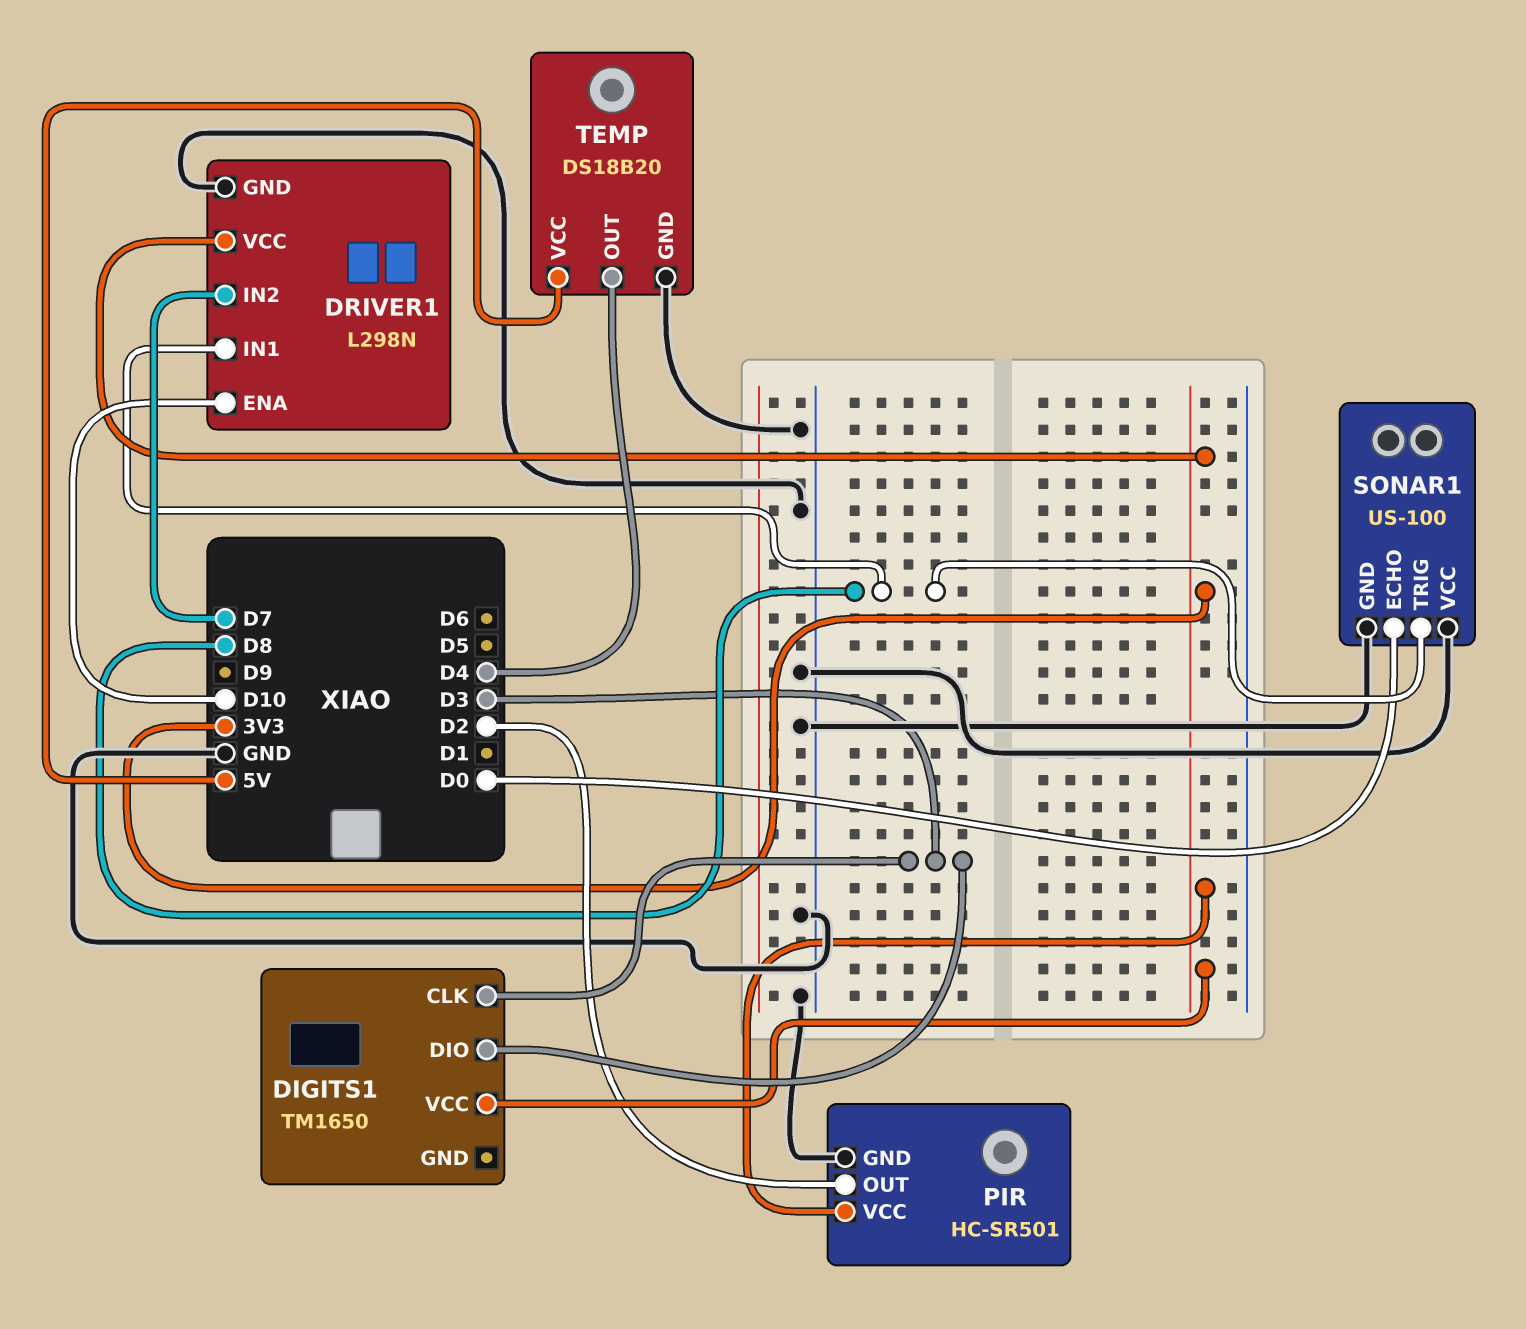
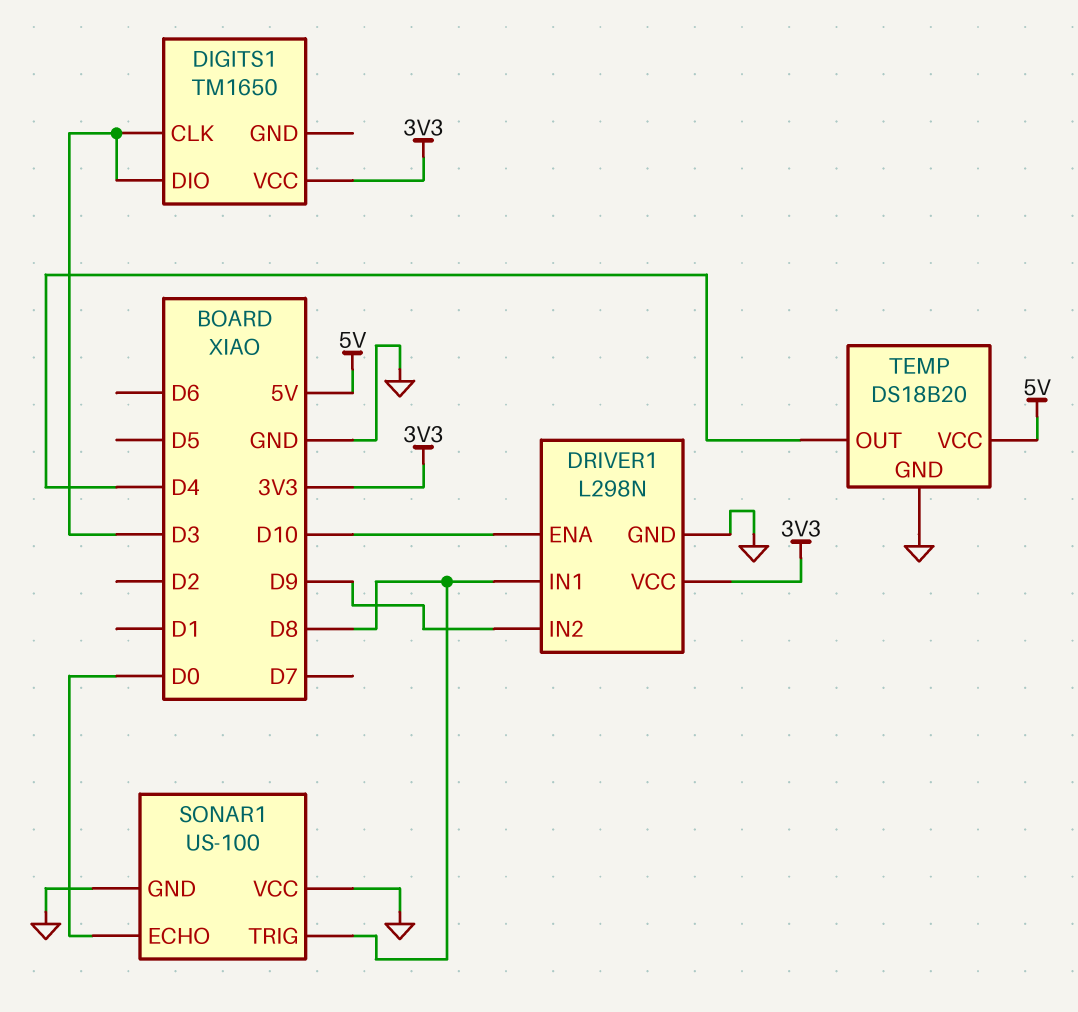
DRIVER1 pin IN2: D7 -> D9
PIR: HC-SR501 -> none
PIR pin GND: GND -> none
PIR pin OUT: D2 -> none
PIR pin VCC: 3V3 -> none

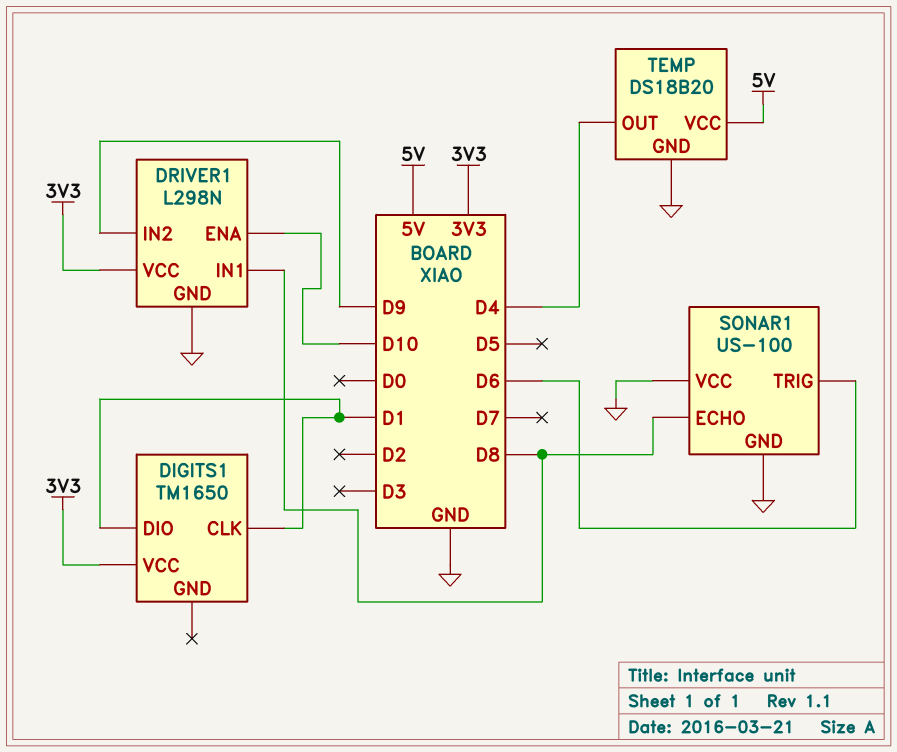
DIGITS1 pin CLK: D3 -> D1
DIGITS1 pin DIO: D3 -> D1
SONAR1 pin ECHO: D0 -> D8
SONAR1 pin TRIG: D8 -> D6

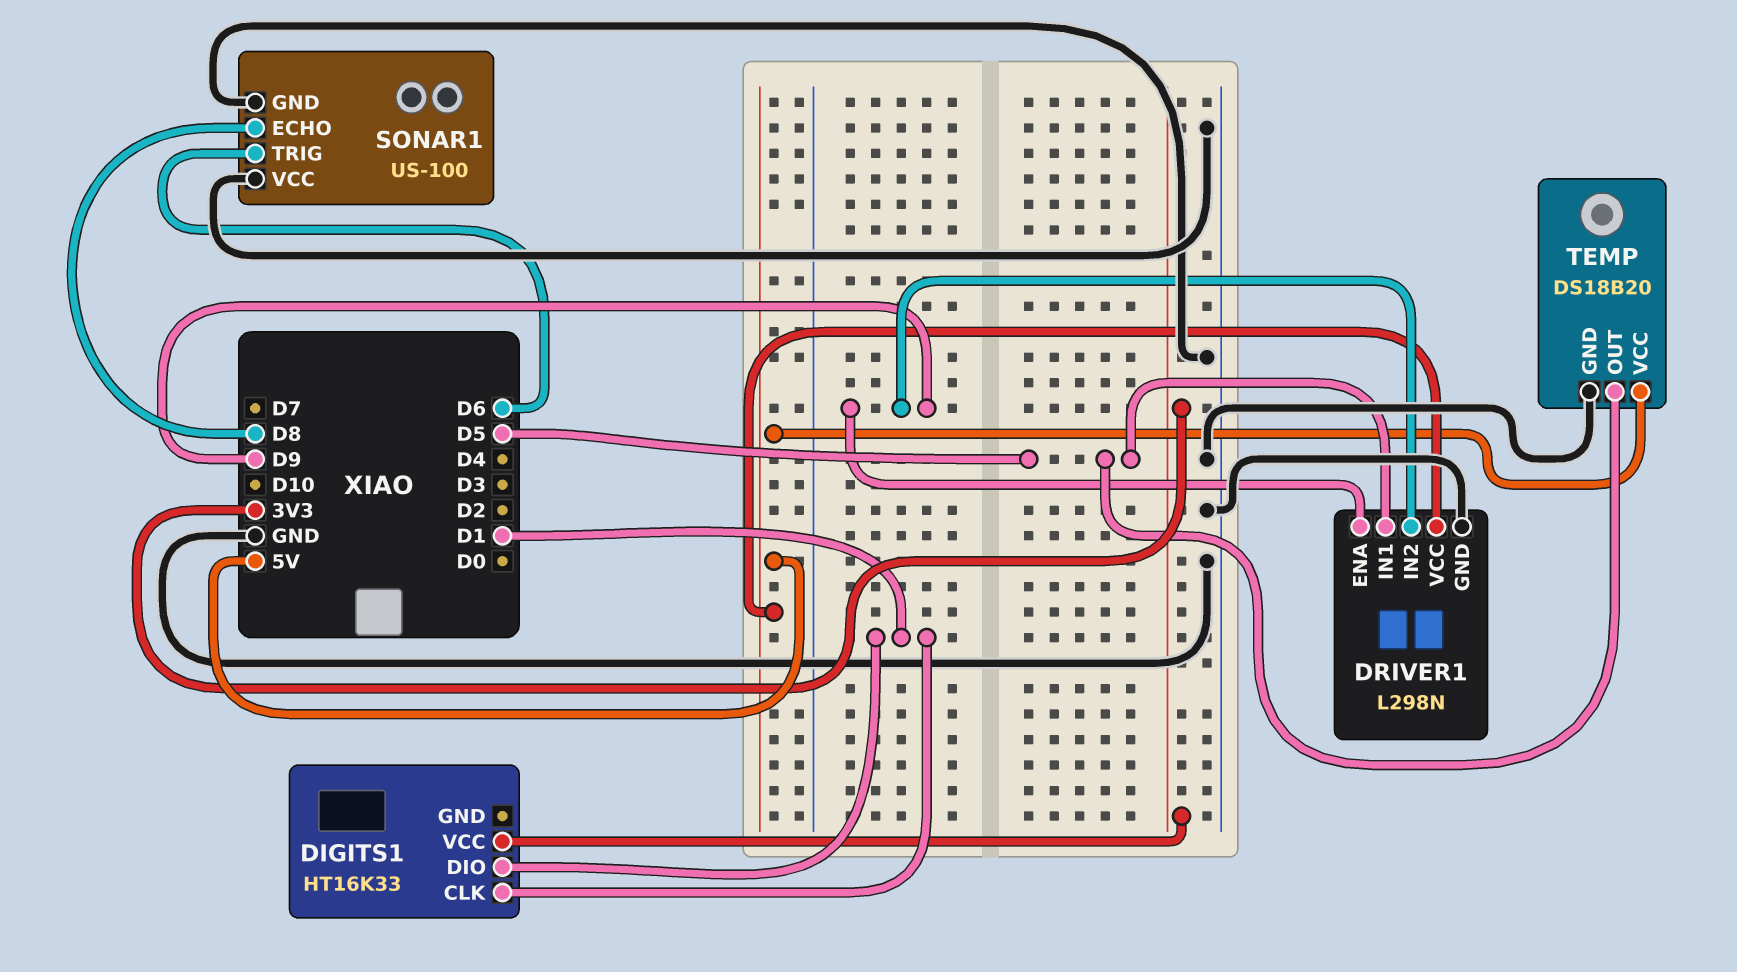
DIGITS1: TM1650 -> HT16K33
DRIVER1 pin ENA: D10 -> D9
DRIVER1 pin IN1: D8 -> D5
DRIVER1 pin VCC: 3V3 -> 5V
TEMP pin OUT: D4 -> D5

